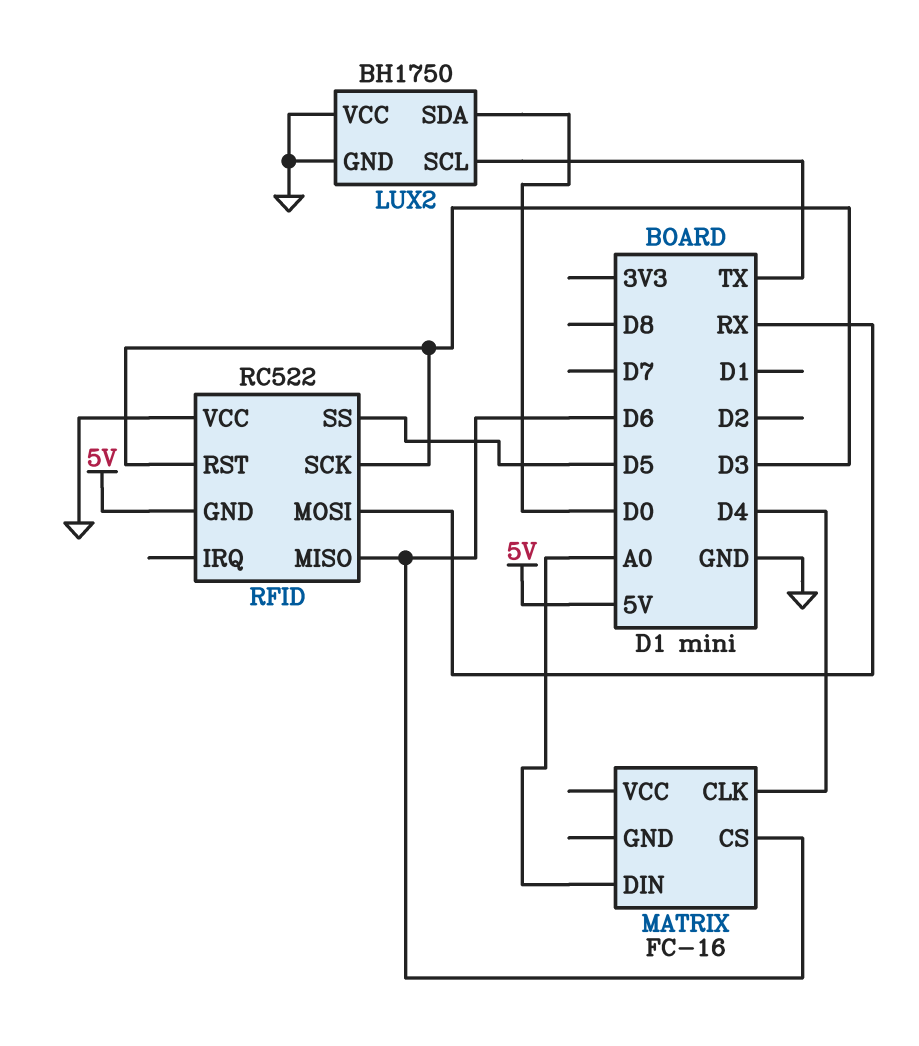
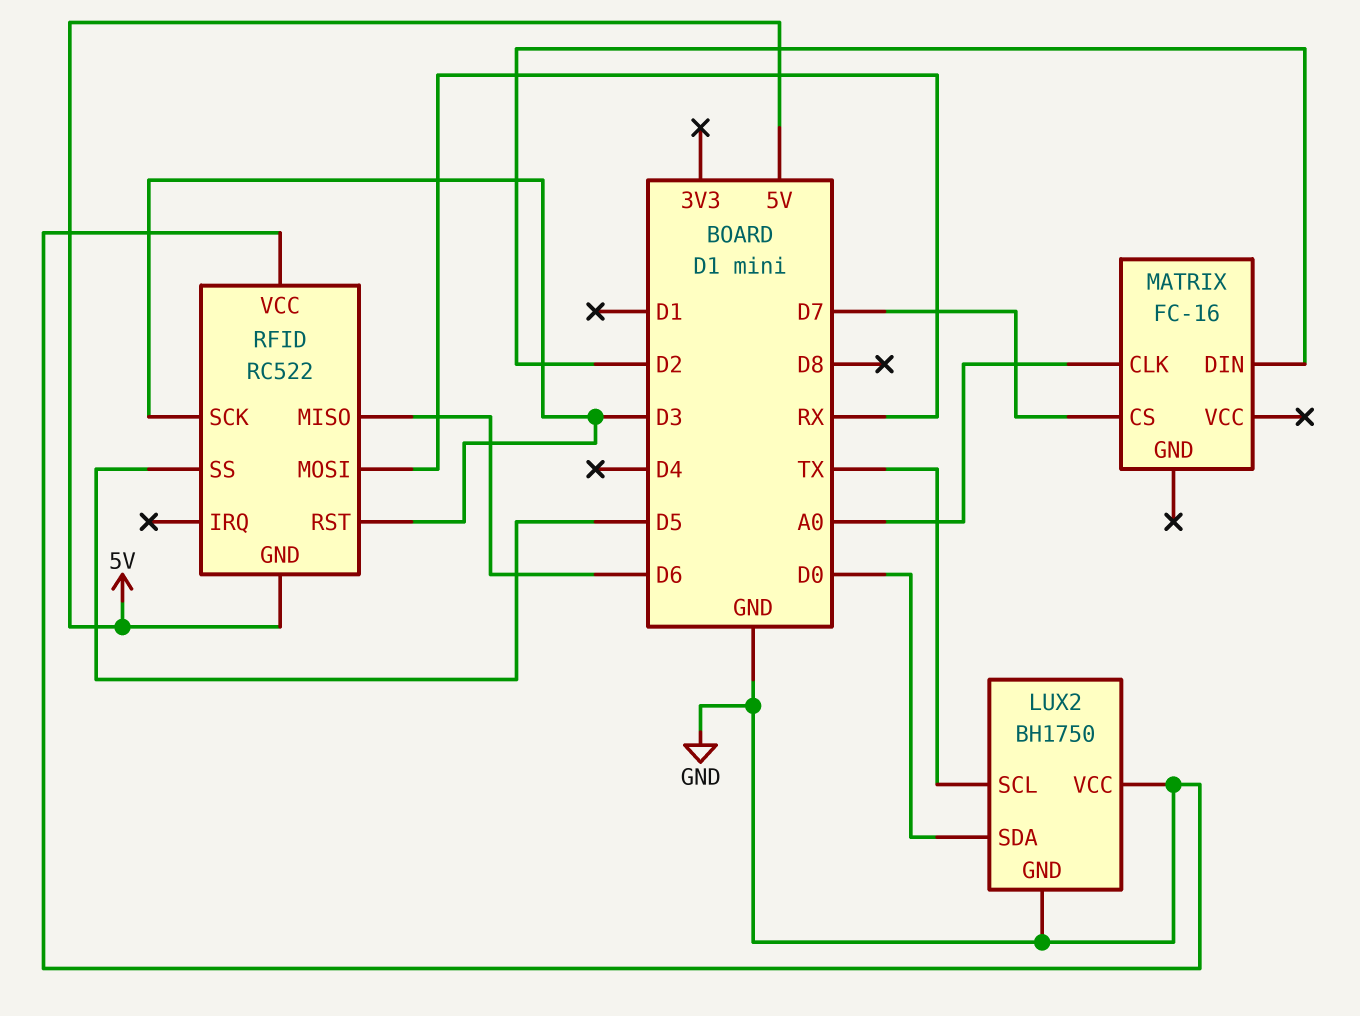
MATRIX pin CLK: D4 -> A0
MATRIX pin CS: D6 -> D7
MATRIX pin DIN: A0 -> D2

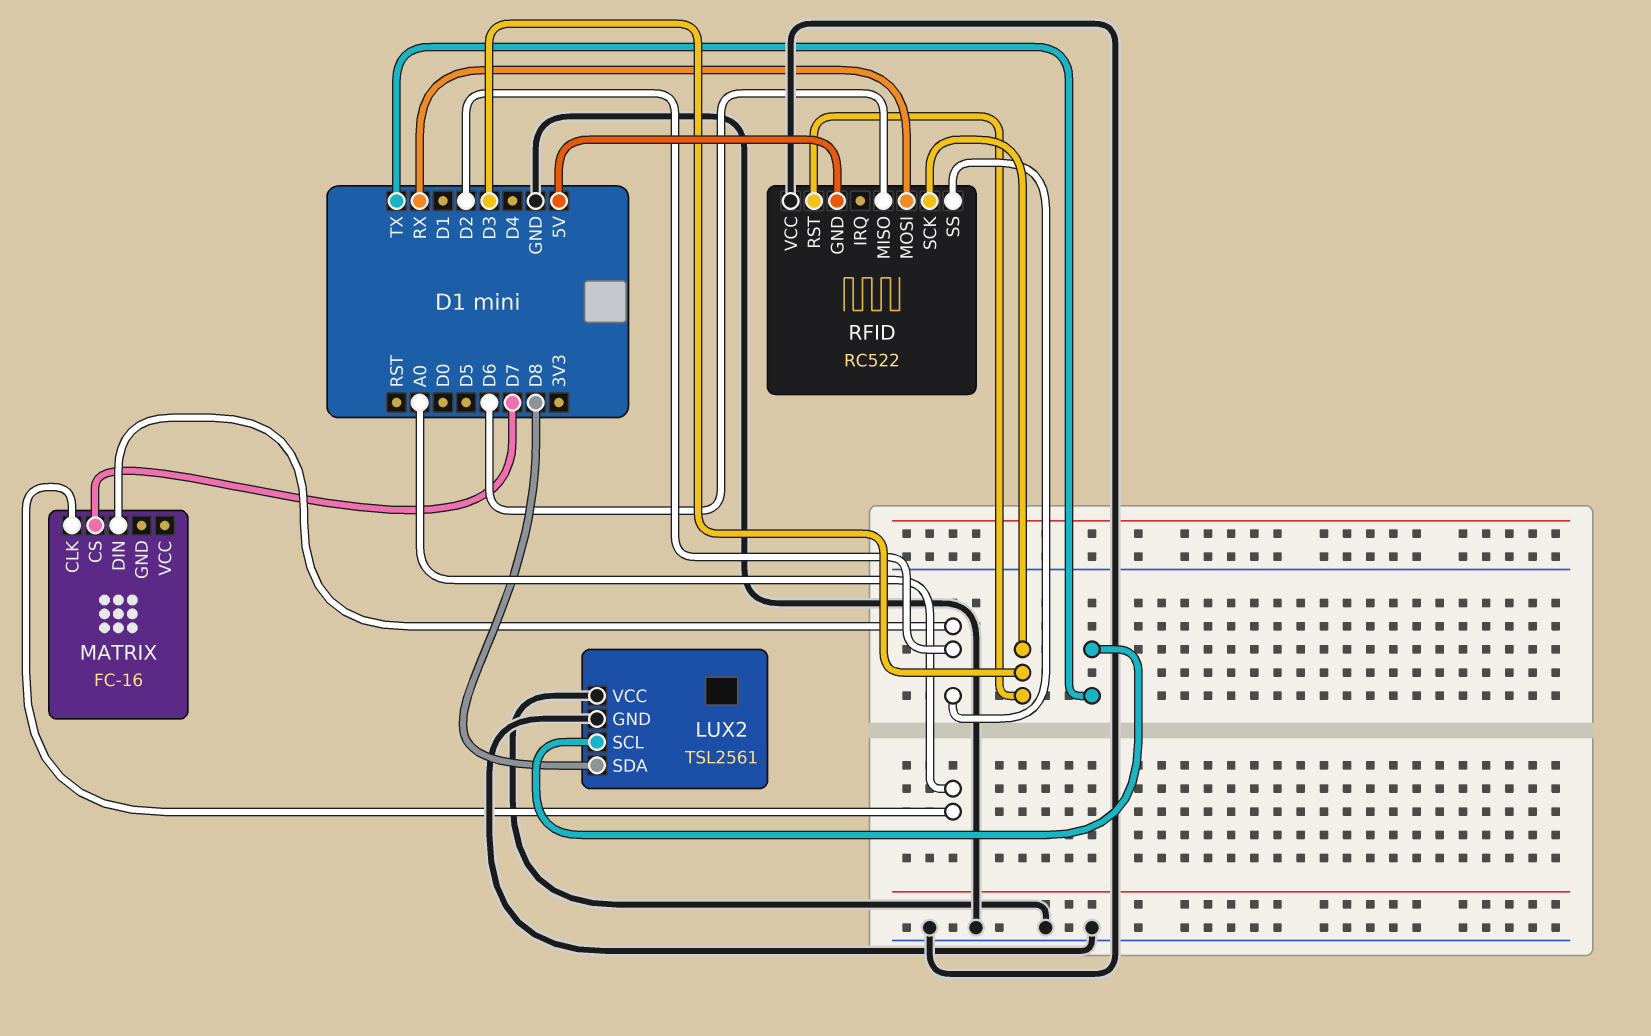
LUX2: BH1750 -> TSL2561
LUX2 pin SDA: D0 -> D8
RFID pin SS: D5 -> D2

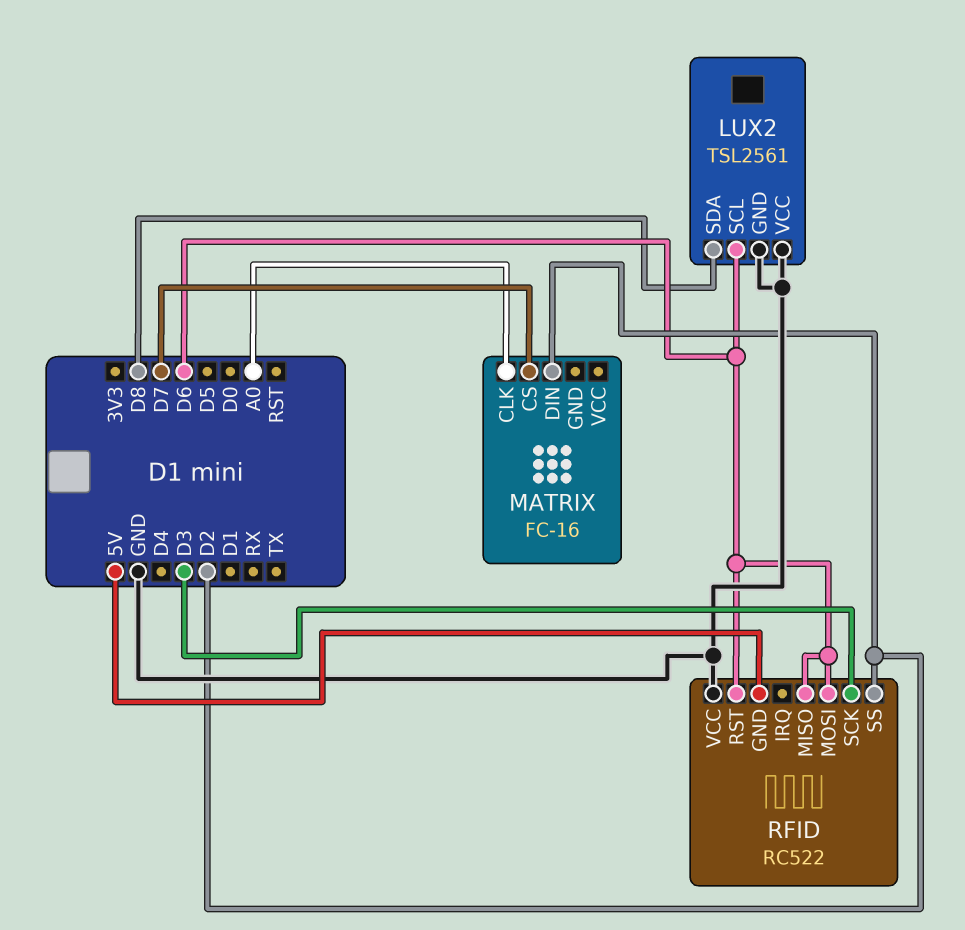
LUX2 pin SCL: TX -> D6
RFID pin MOSI: RX -> D6
RFID pin RST: D3 -> D6

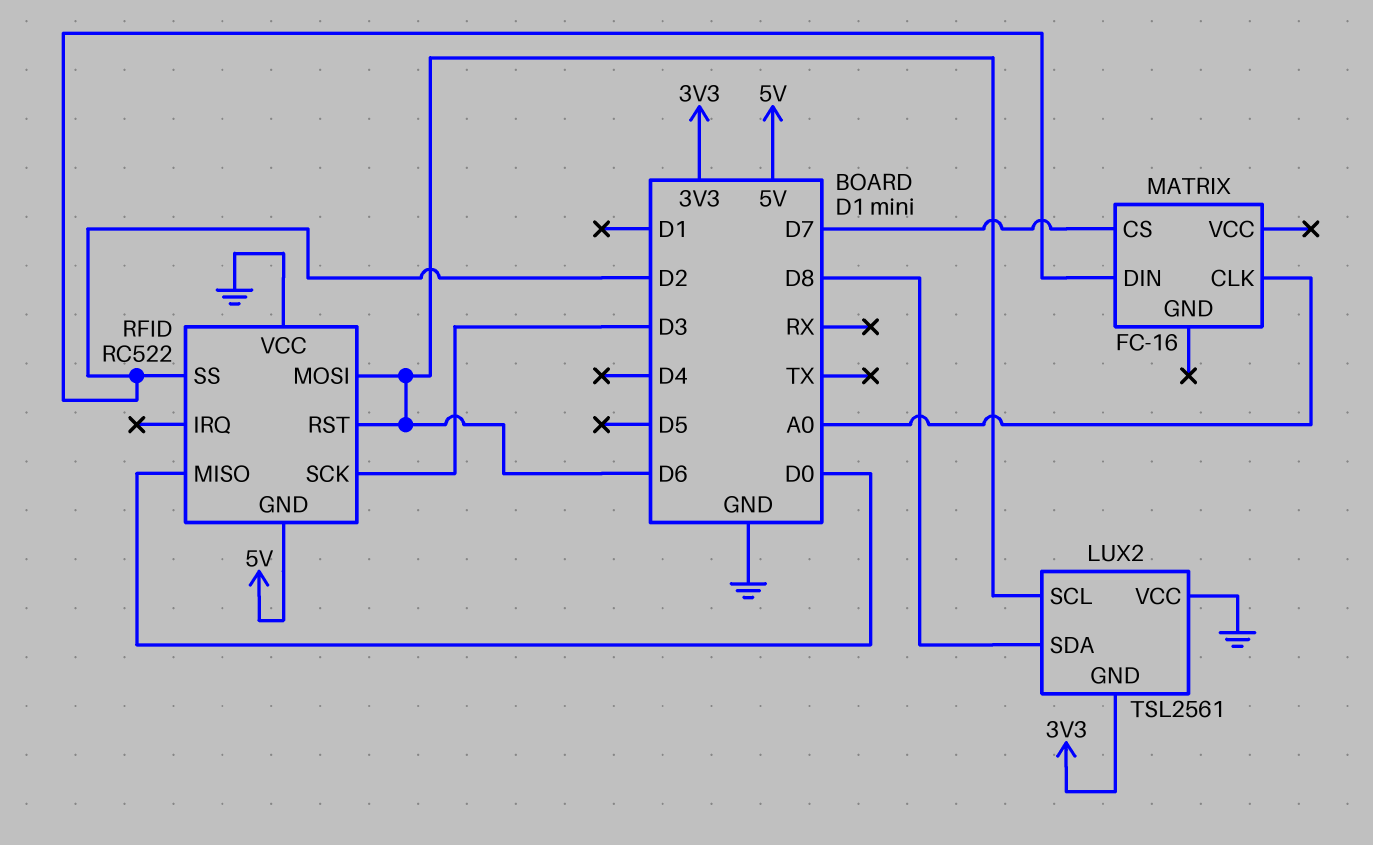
LUX2 pin GND: GND -> 3V3
RFID pin MISO: D6 -> D0

